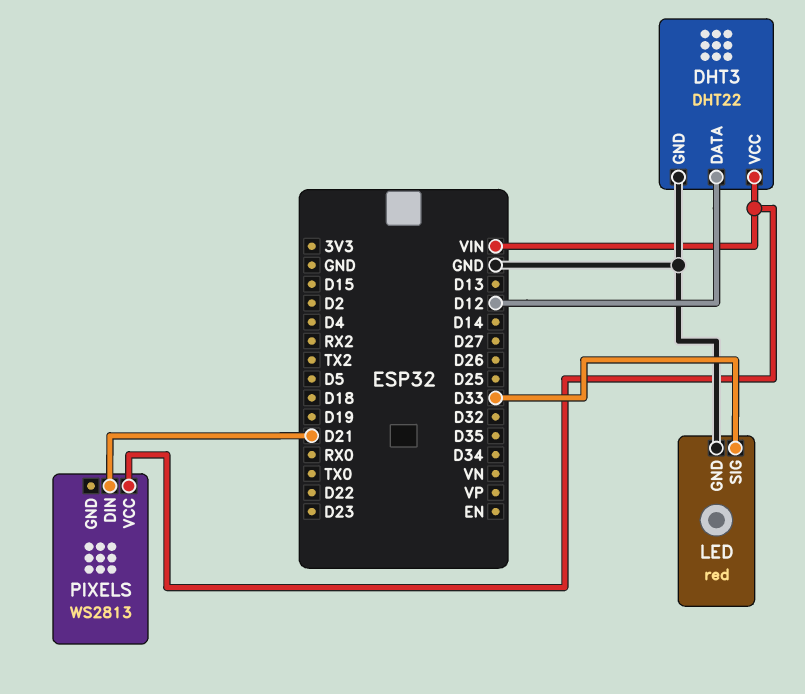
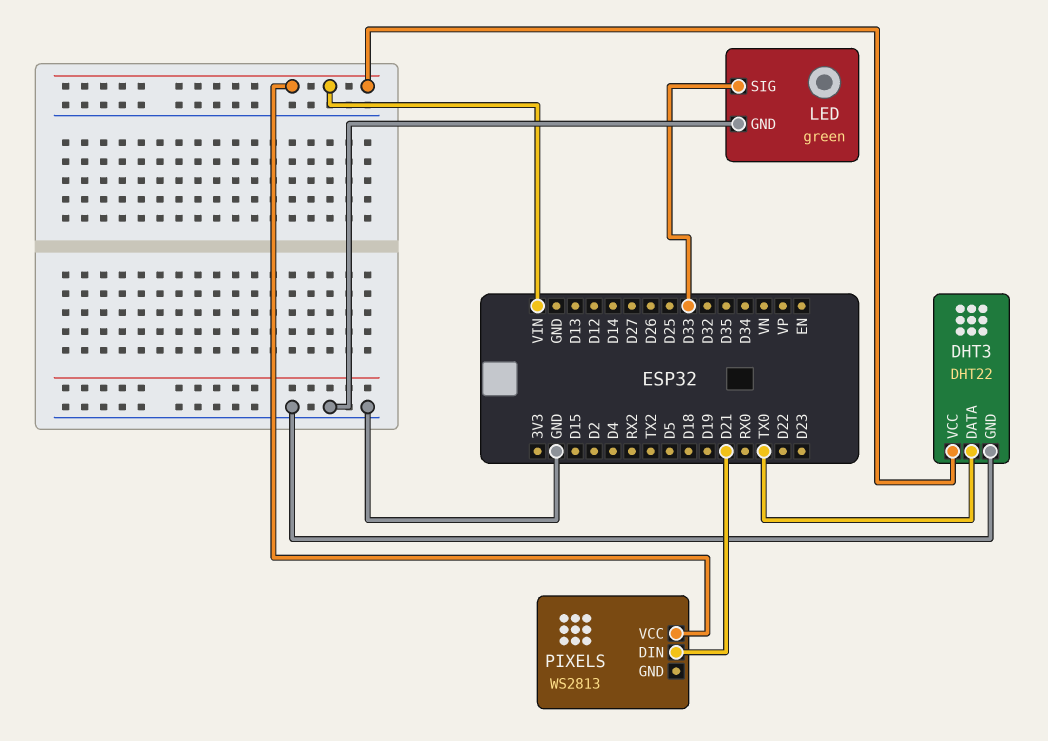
DHT3 pin DATA: D12 -> TX0
LED: red -> green

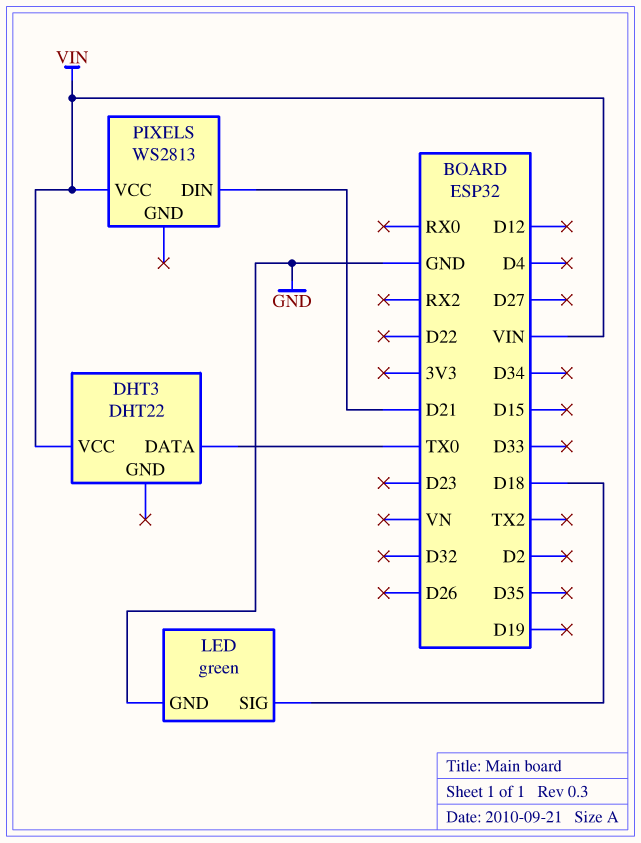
DHT3 pin GND: GND -> none
LED pin SIG: D33 -> D18

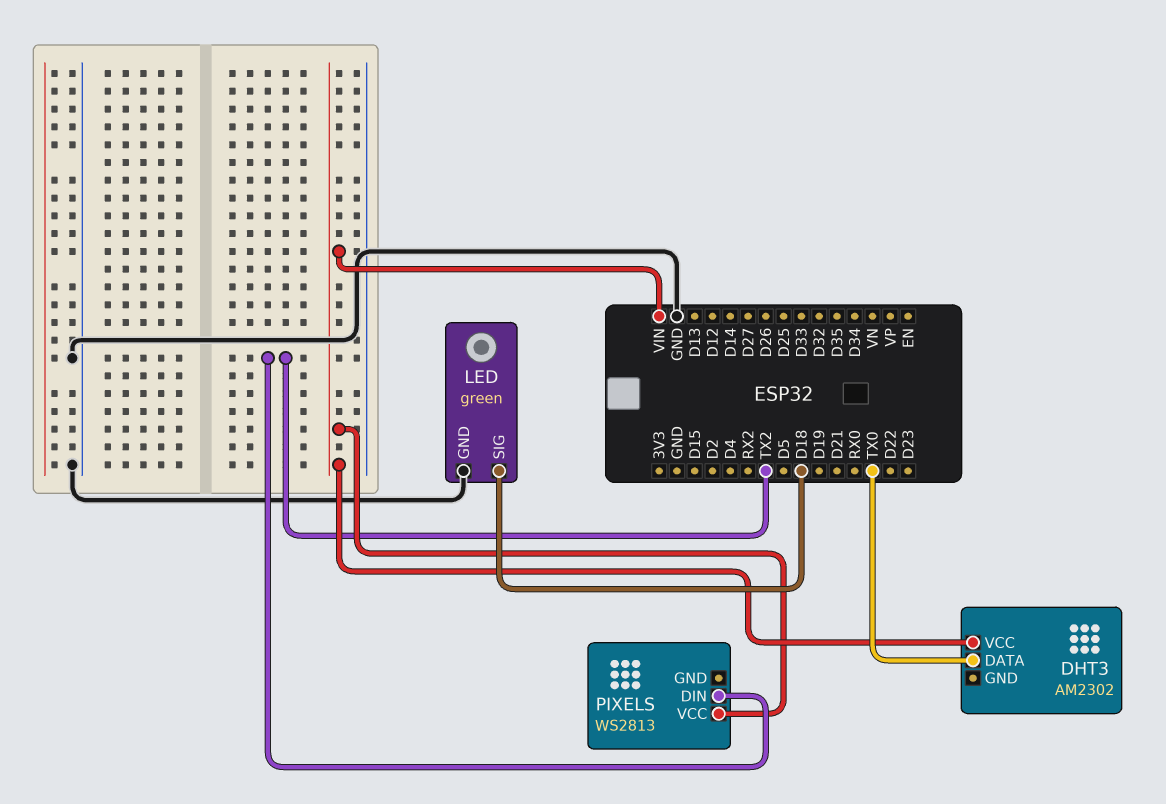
DHT3: DHT22 -> AM2302
PIXELS pin DIN: D21 -> TX2

